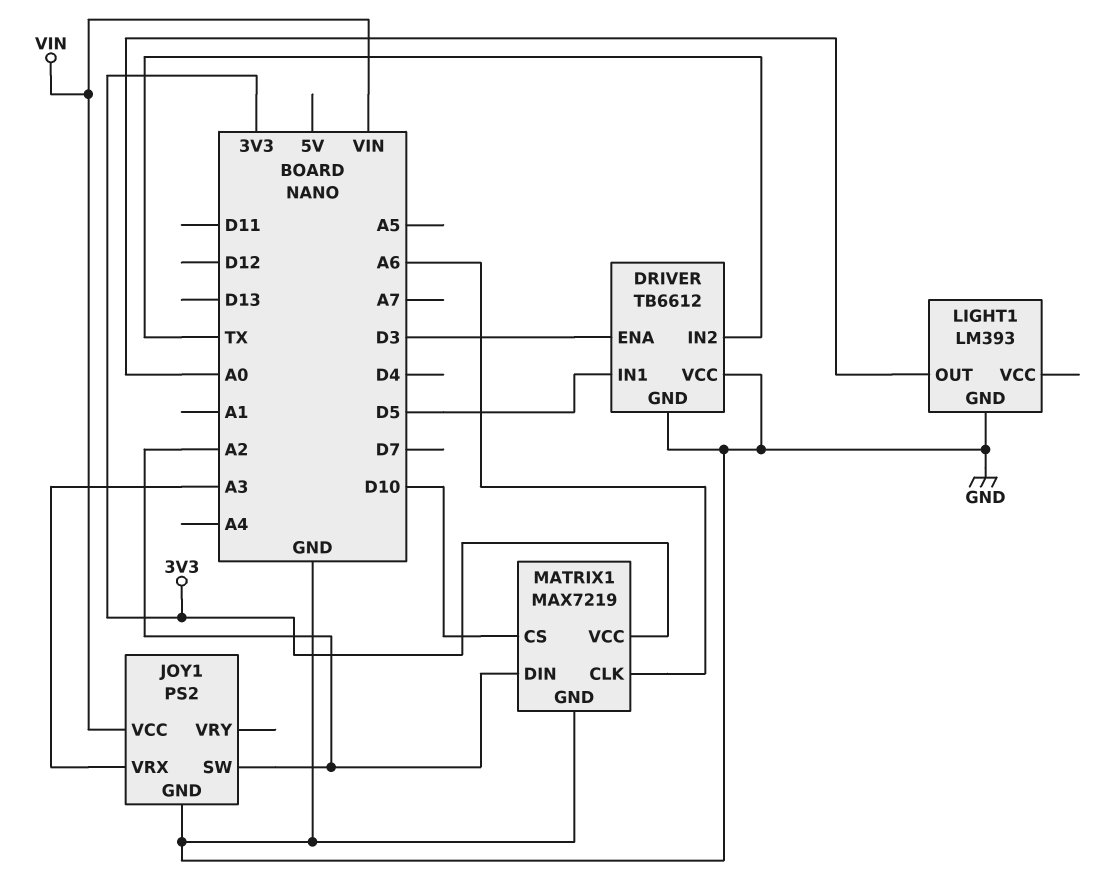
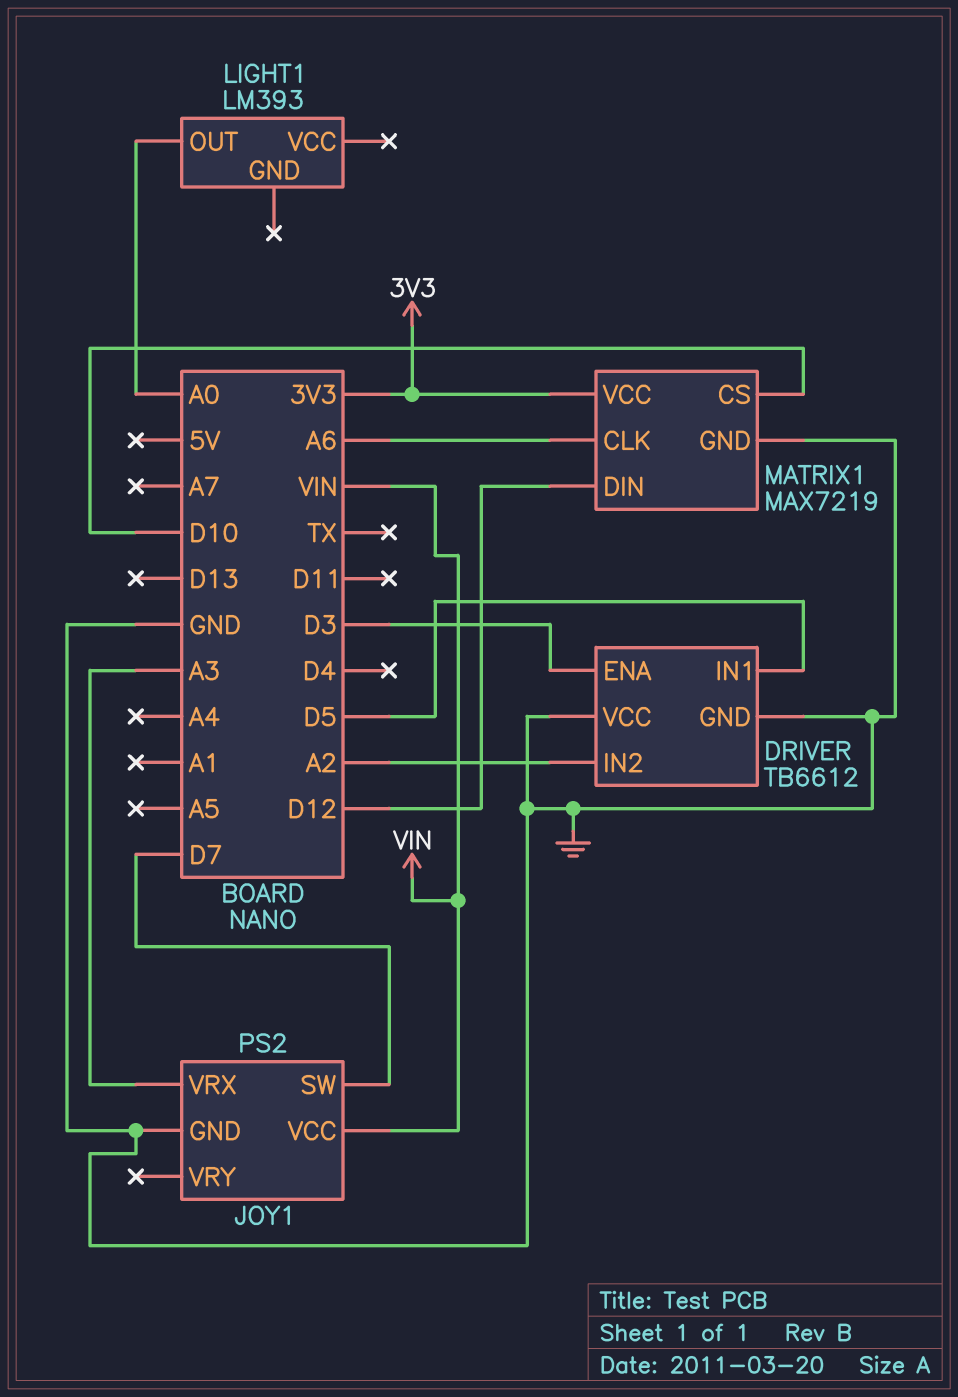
DRIVER pin IN2: TX -> A2
JOY1 pin SW: A2 -> D7
LIGHT1 pin GND: GND -> none
MATRIX1 pin DIN: A2 -> D12

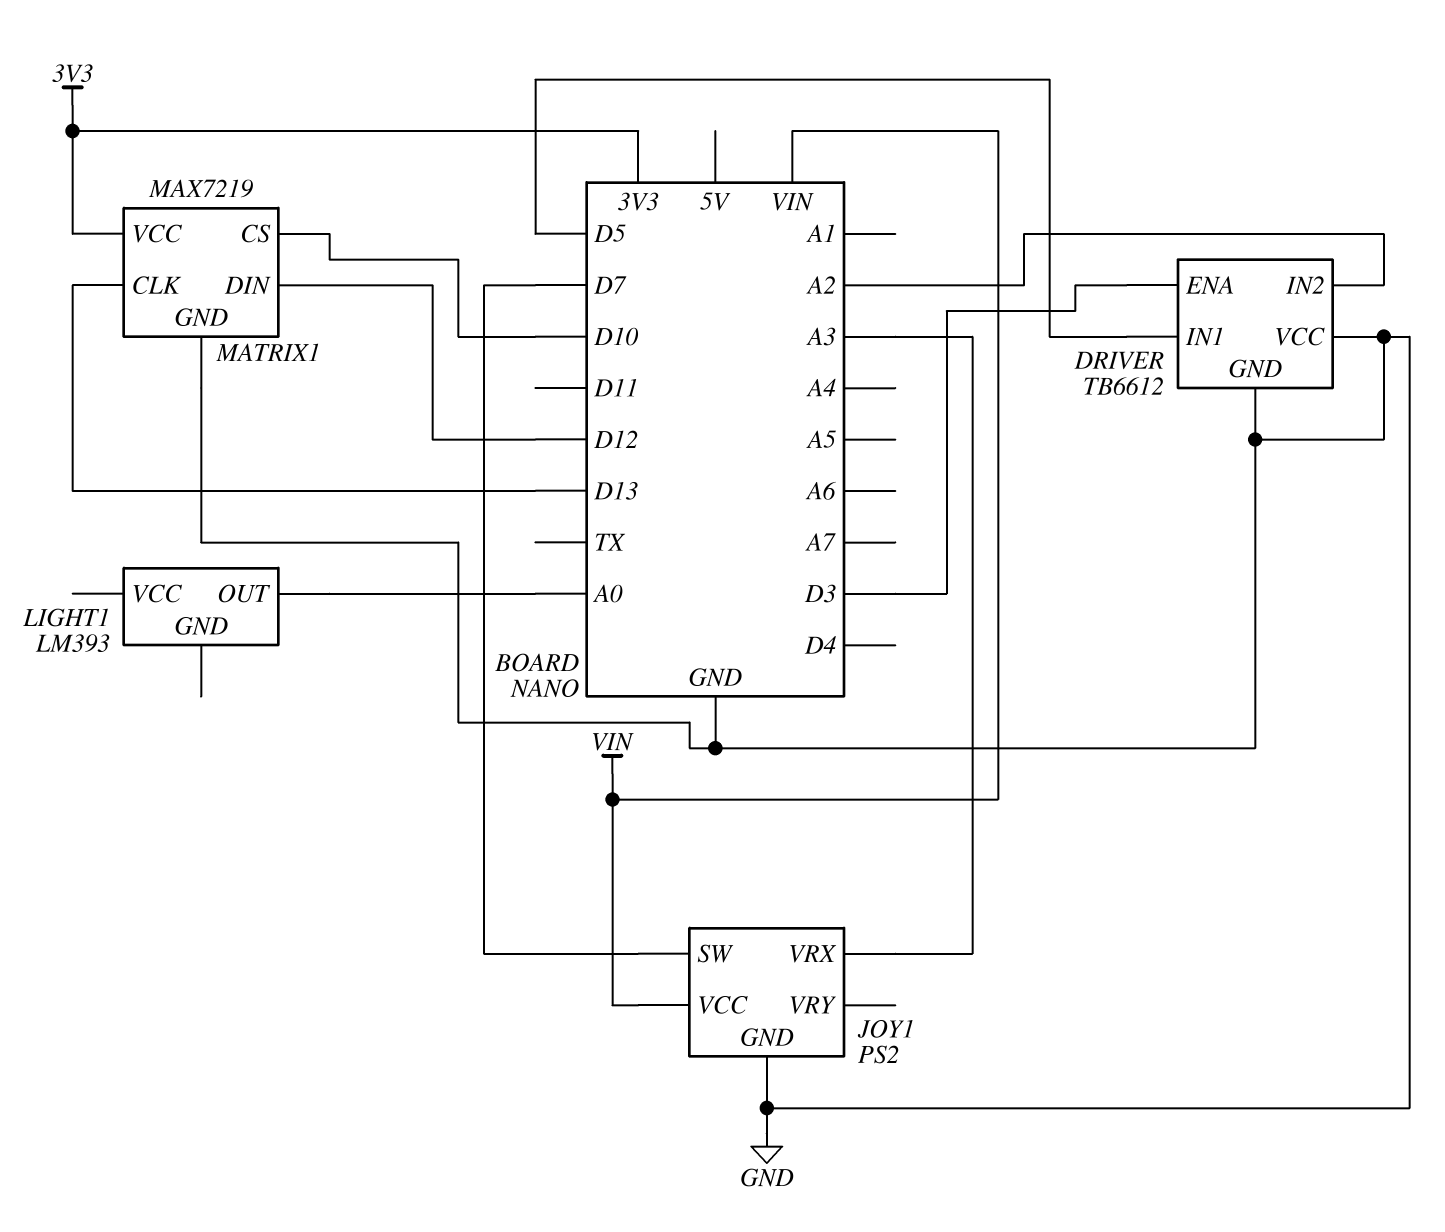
MATRIX1 pin CLK: A6 -> D13

